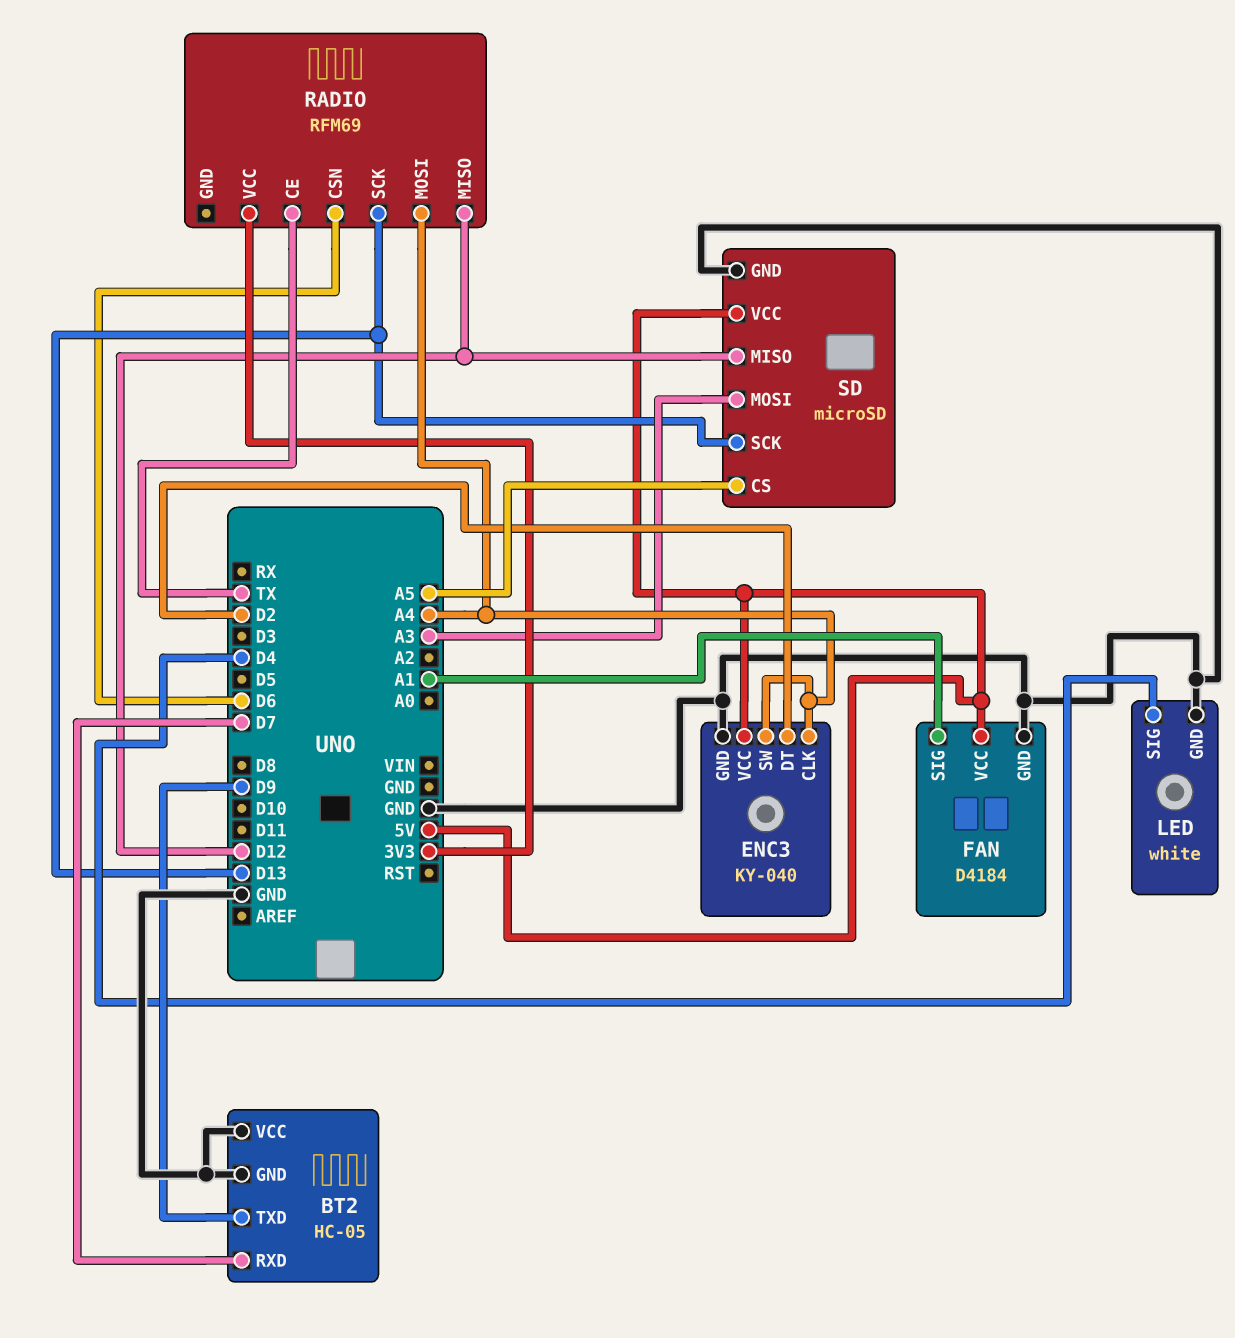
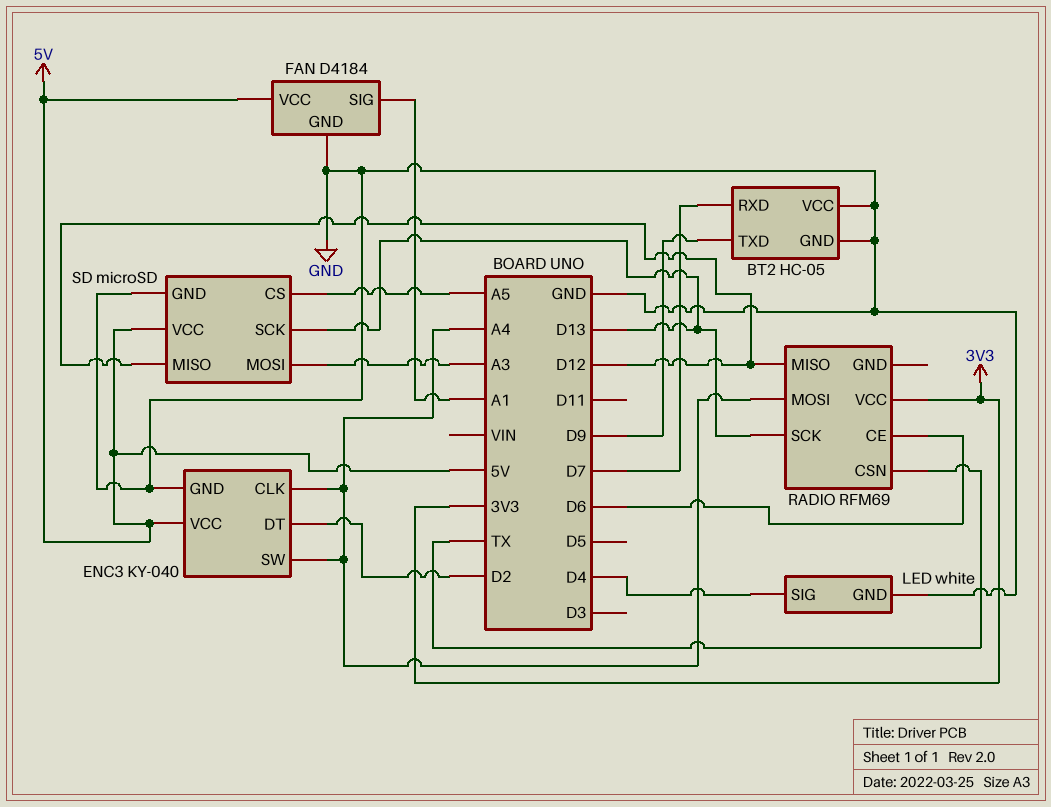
RADIO pin CE: TX -> D6
RADIO pin CSN: D6 -> TX

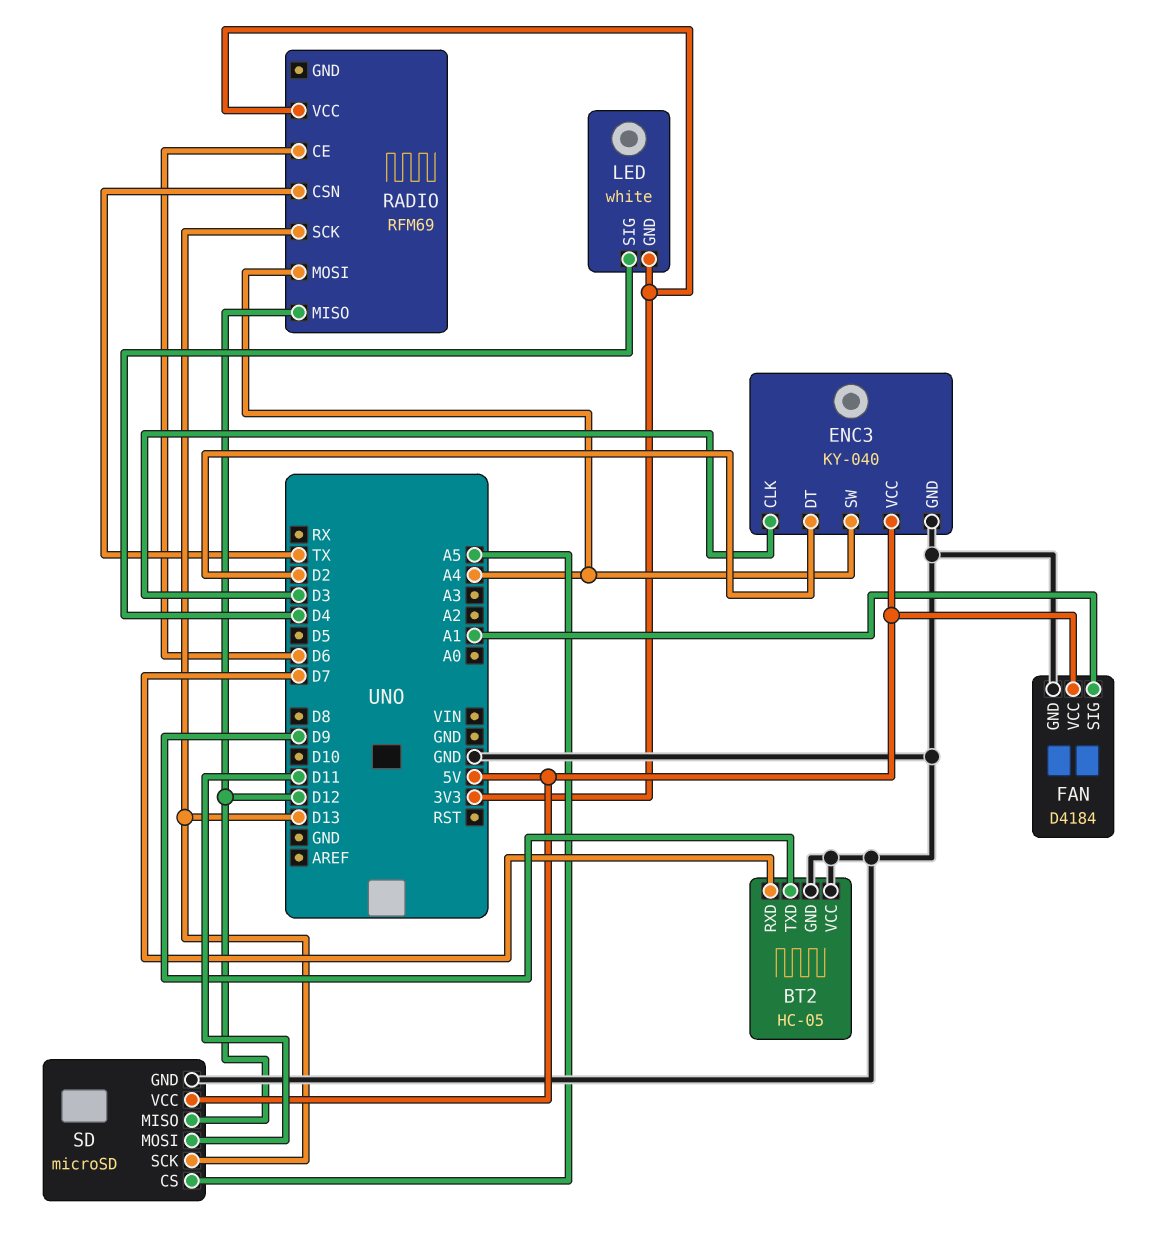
ENC3 pin CLK: A4 -> D3
LED pin GND: GND -> 3V3
SD pin MOSI: A3 -> D11

